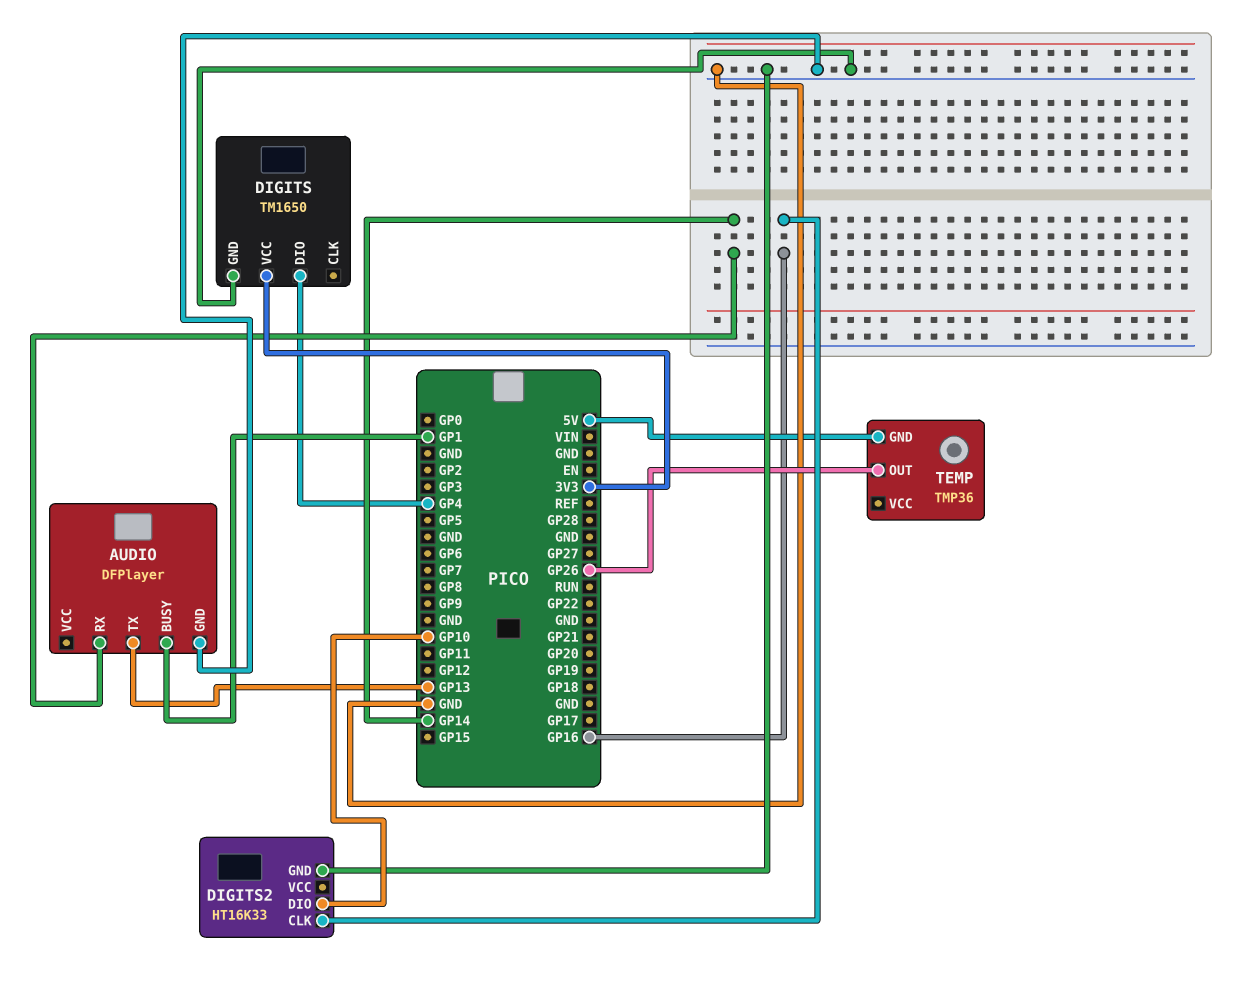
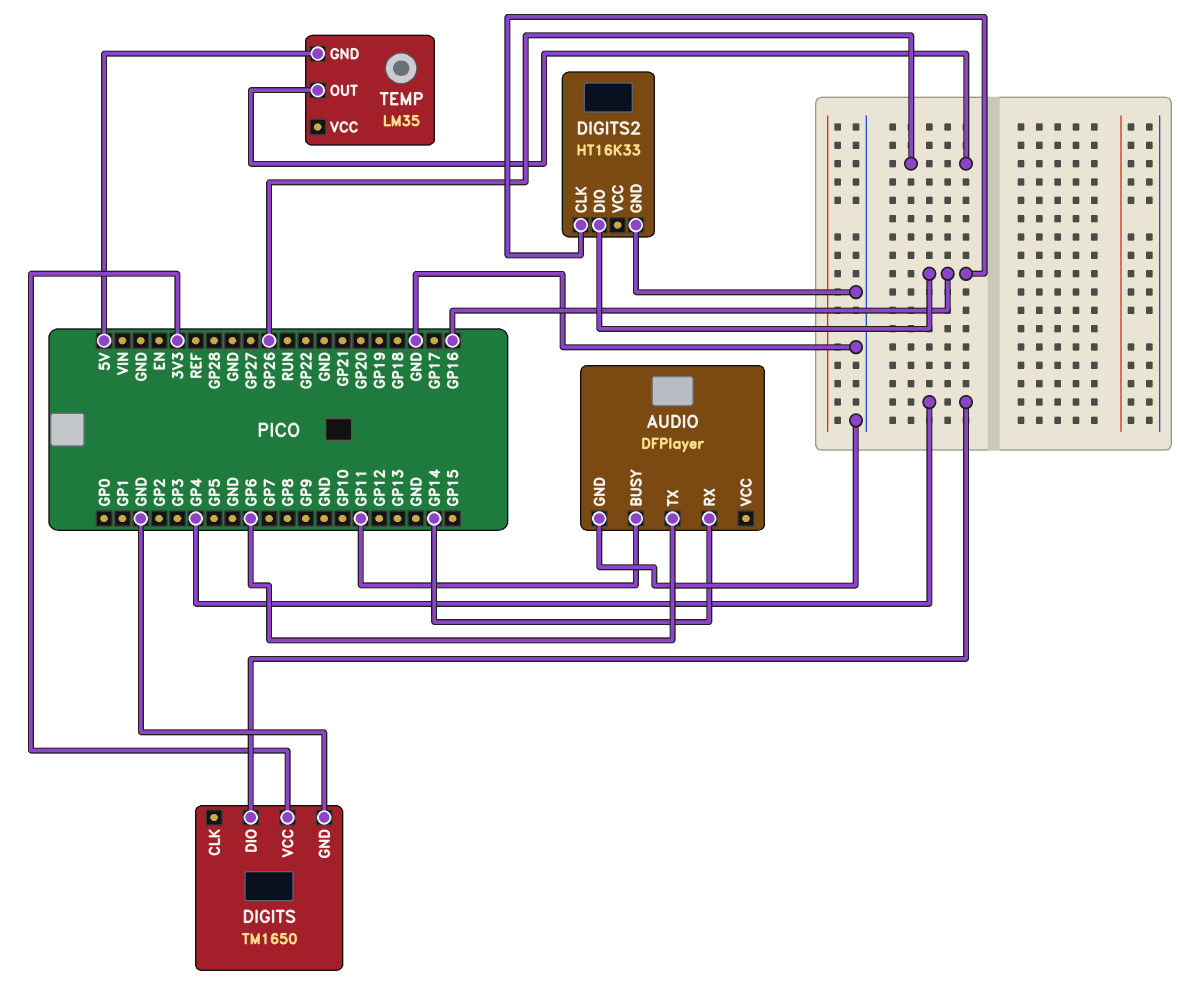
AUDIO pin BUSY: GP1 -> GP11
AUDIO pin TX: GP13 -> GP6
DIGITS2 pin DIO: GP10 -> GP16
TEMP: TMP36 -> LM35

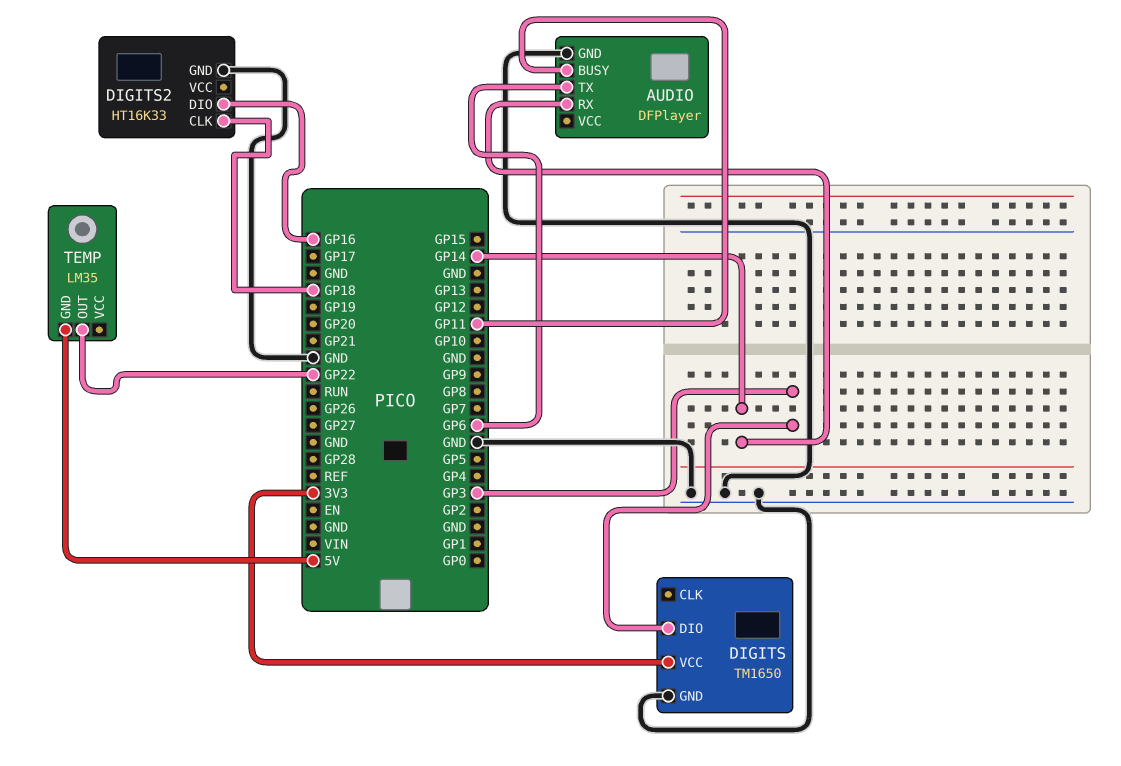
DIGITS pin DIO: GP4 -> GP3
DIGITS2 pin CLK: GP16 -> GP18
TEMP pin OUT: GP26 -> GP22

